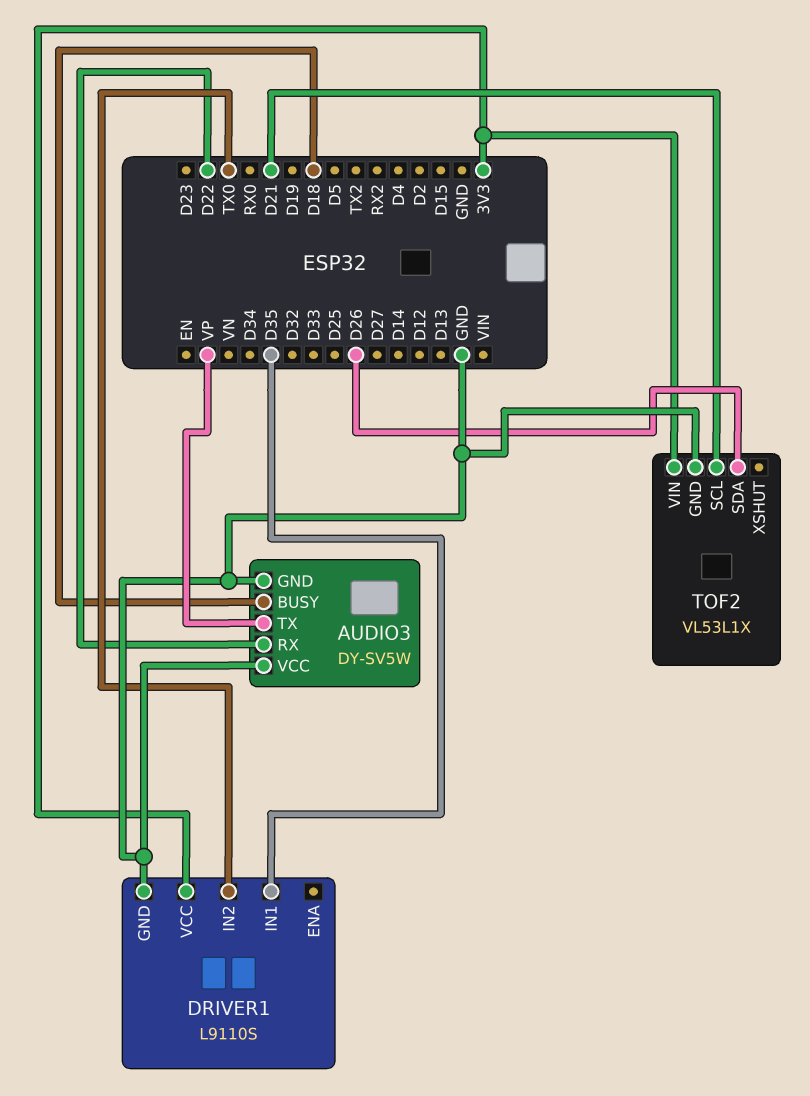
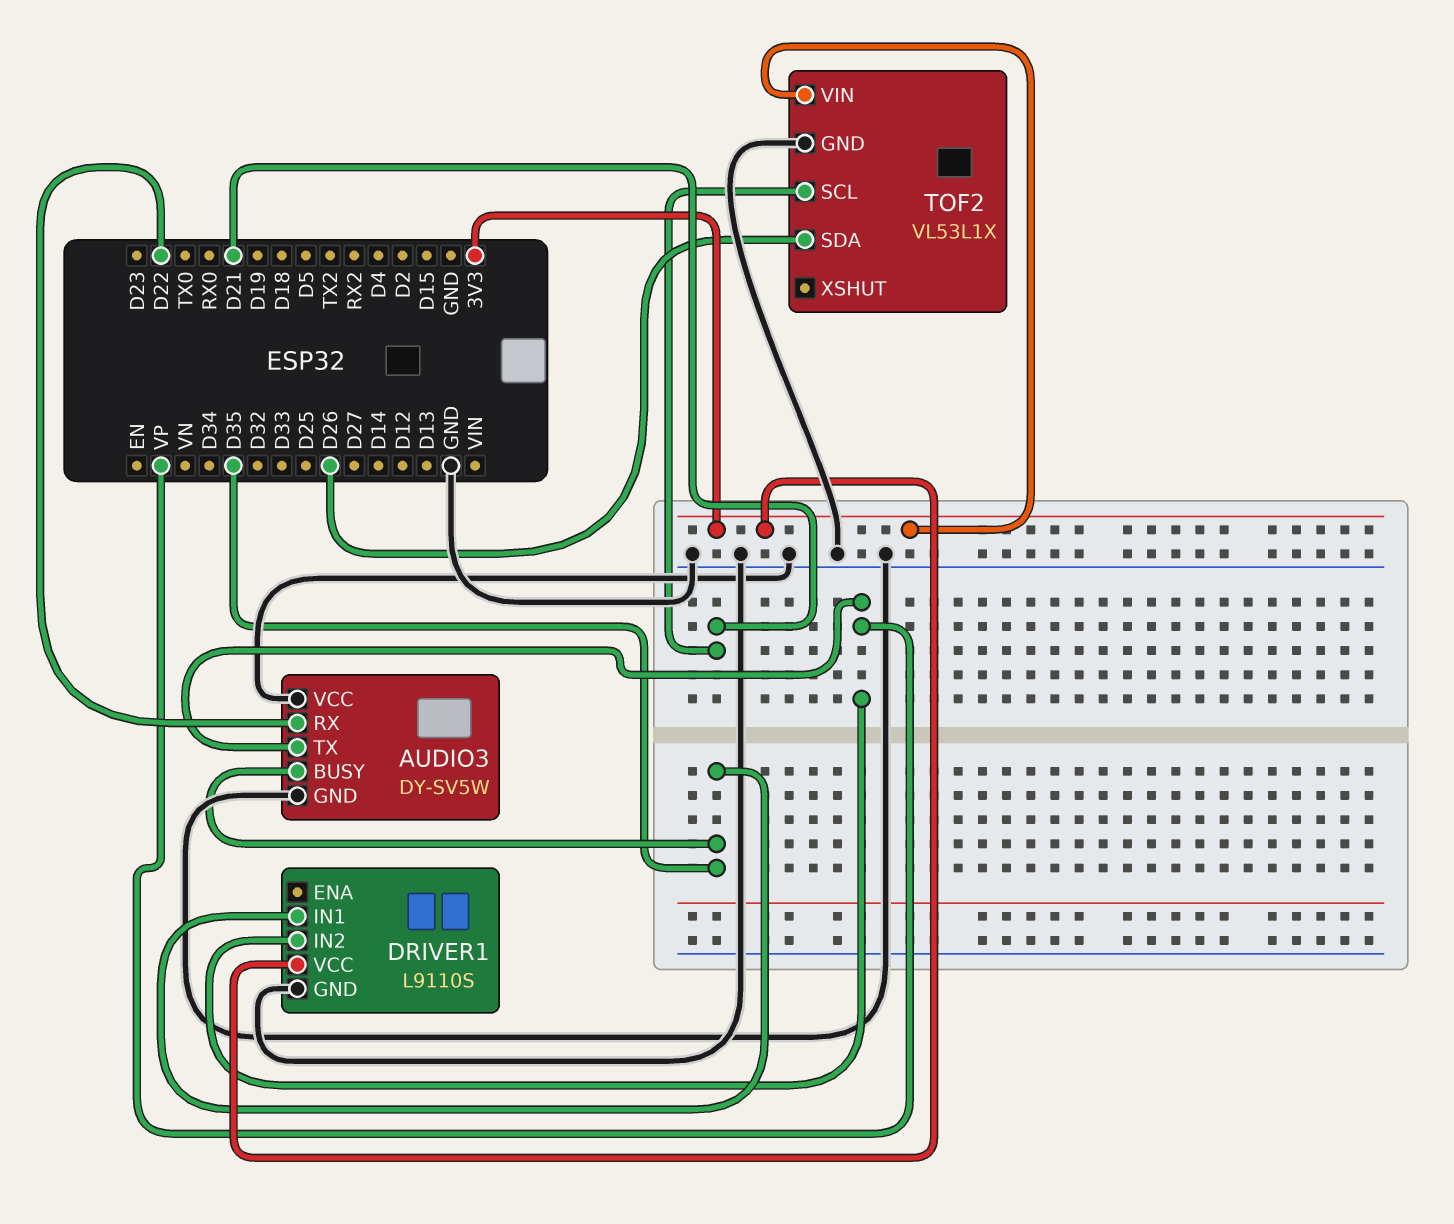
AUDIO3 pin BUSY: D18 -> D35
DRIVER1 pin IN2: TX0 -> VP

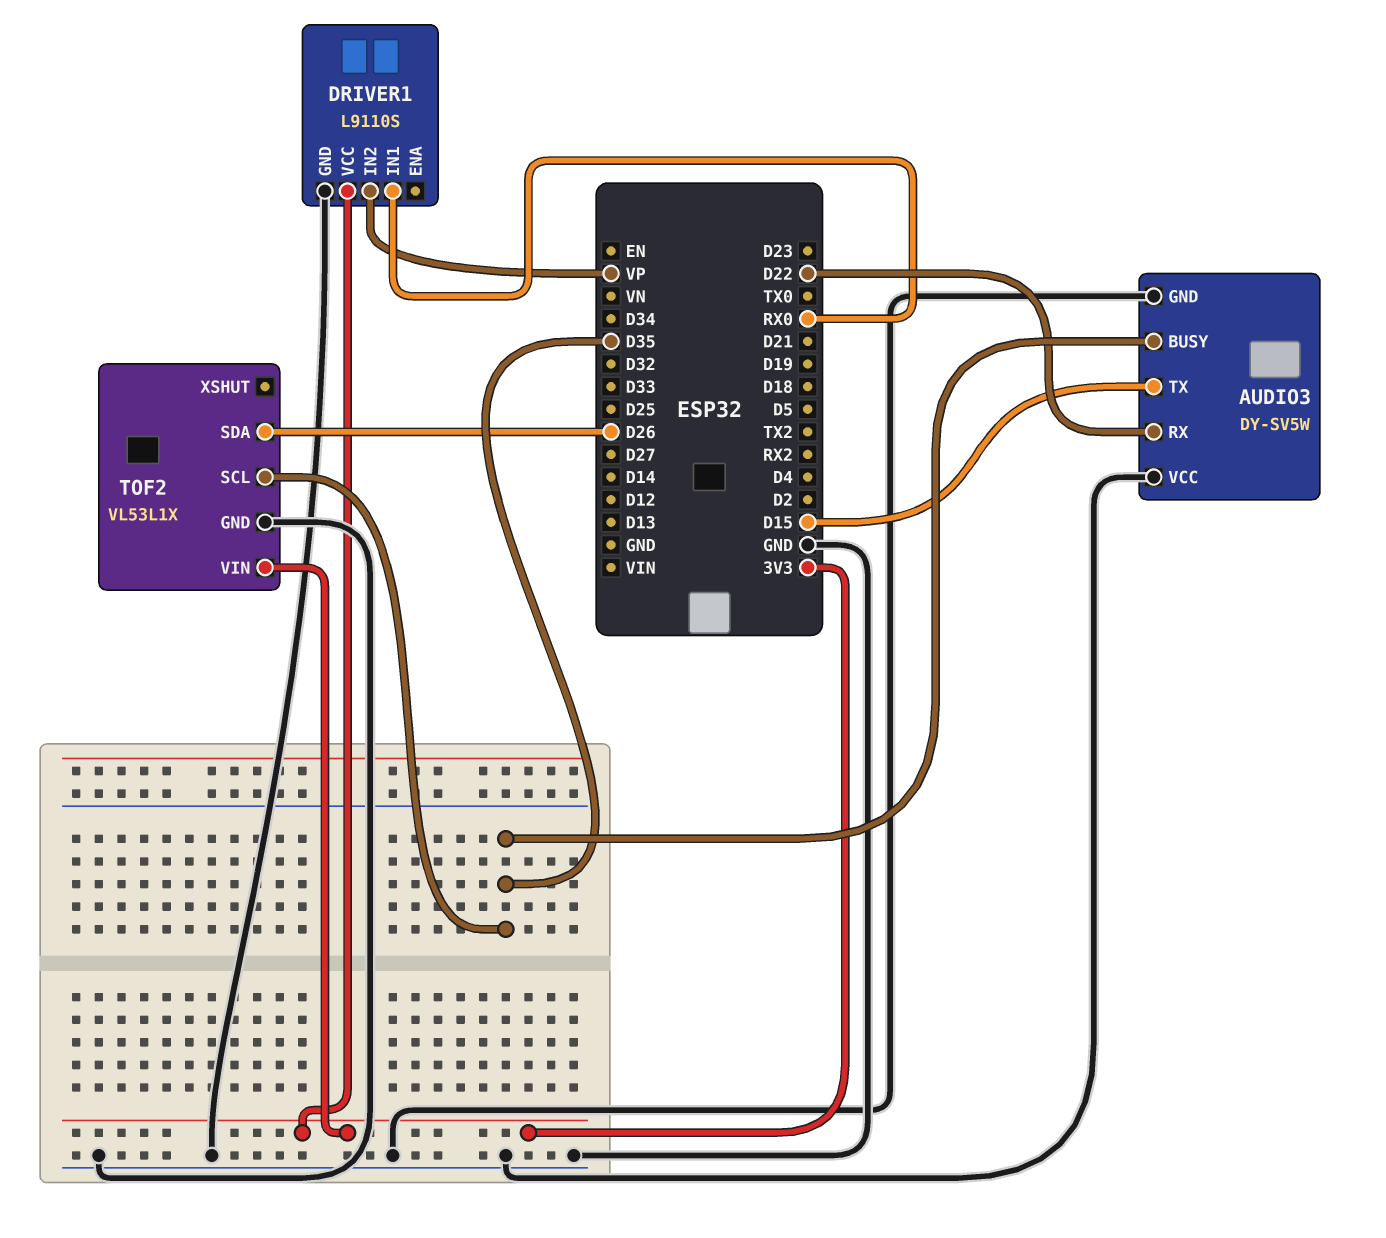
AUDIO3 pin TX: VP -> D15
DRIVER1 pin IN1: D35 -> RX0
TOF2 pin SCL: D21 -> D35

